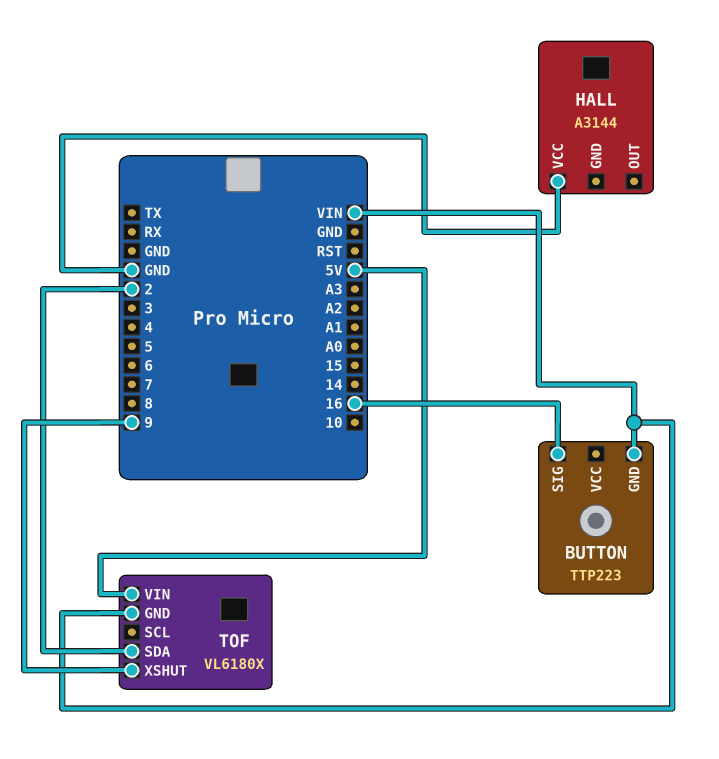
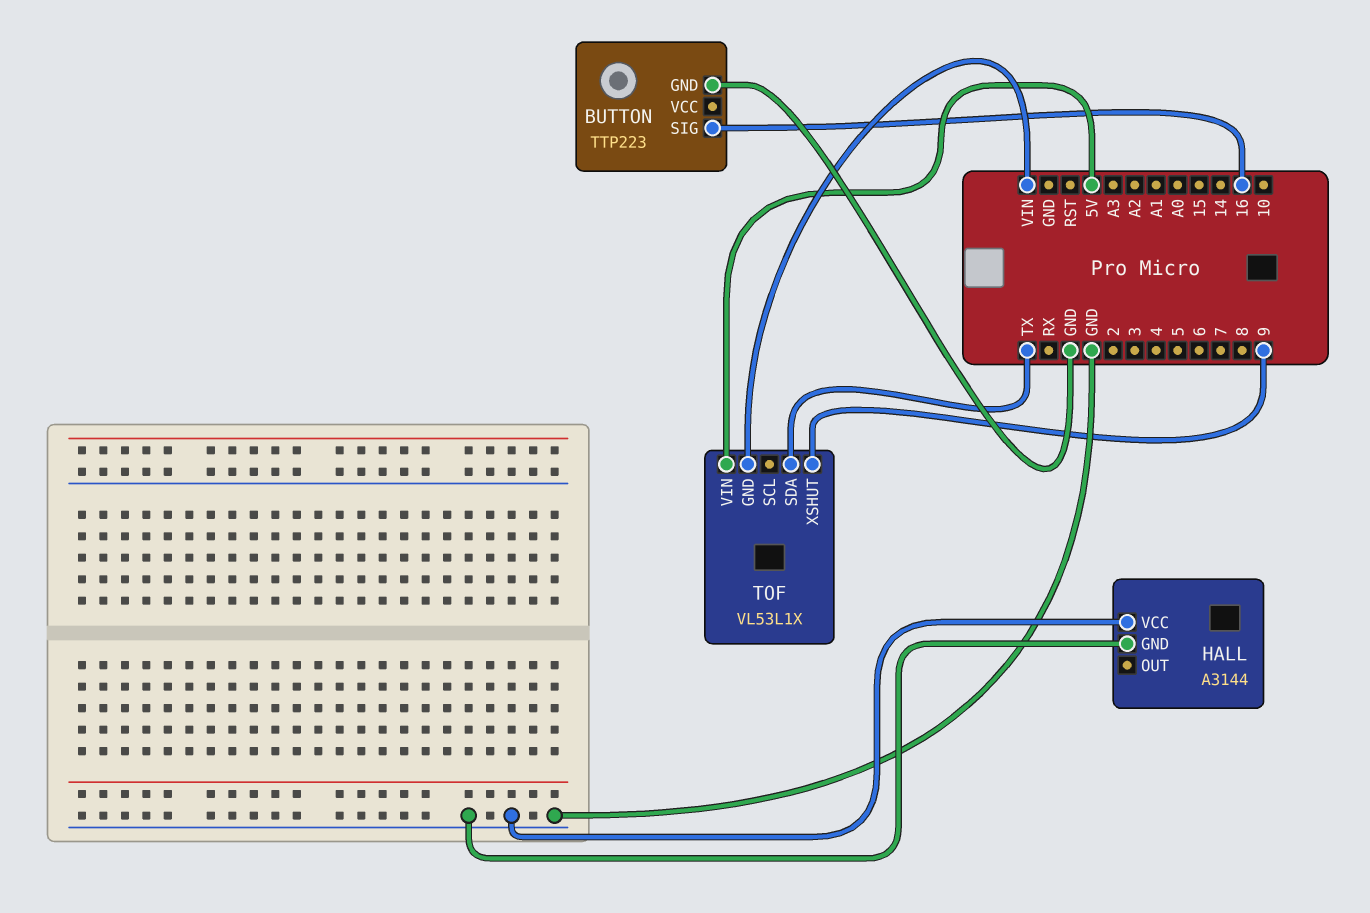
BUTTON pin GND: VIN -> GND
HALL pin GND: none -> GND
TOF: VL6180X -> VL53L1X
TOF pin SDA: 2 -> TX

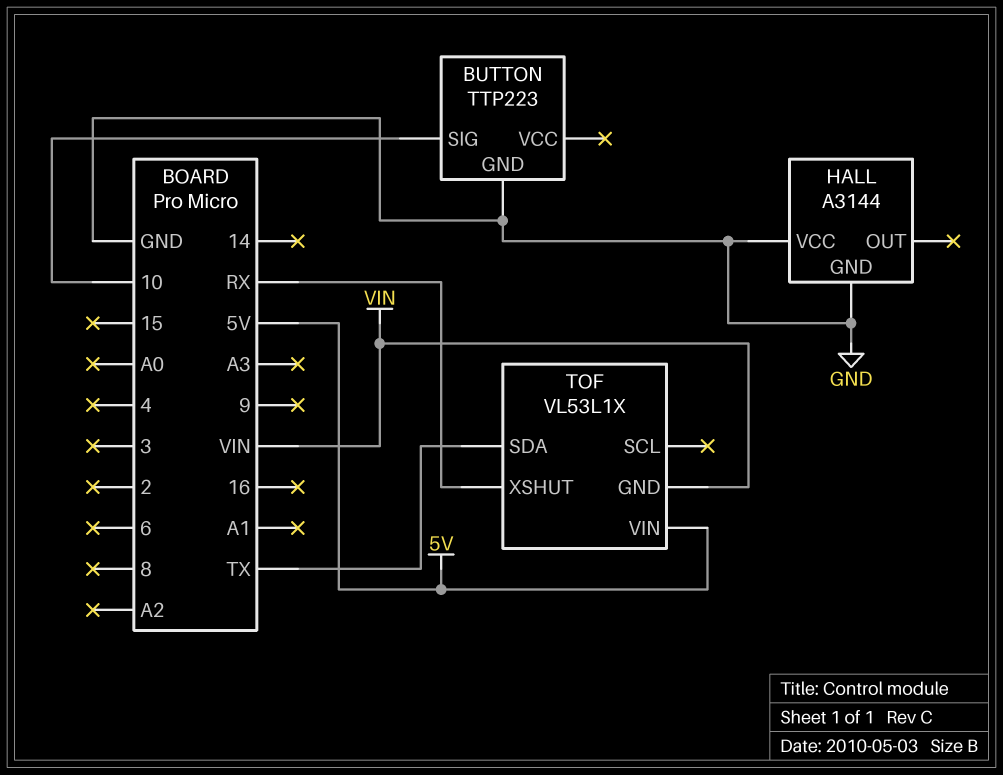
BUTTON pin SIG: 16 -> 10
TOF pin XSHUT: 9 -> RX

